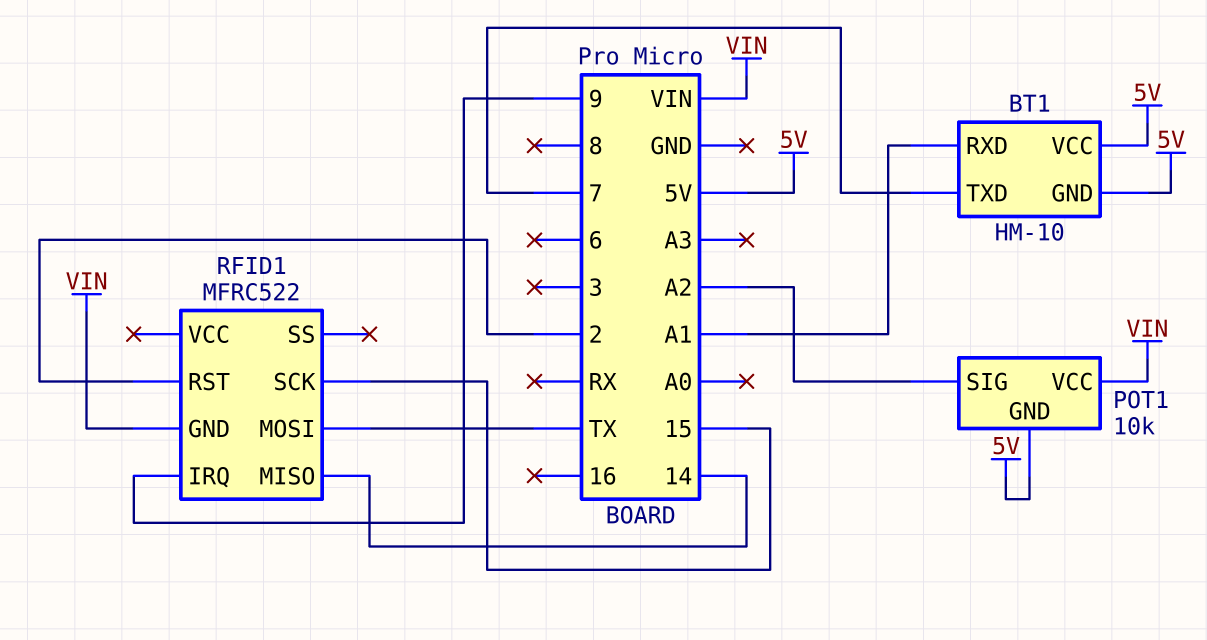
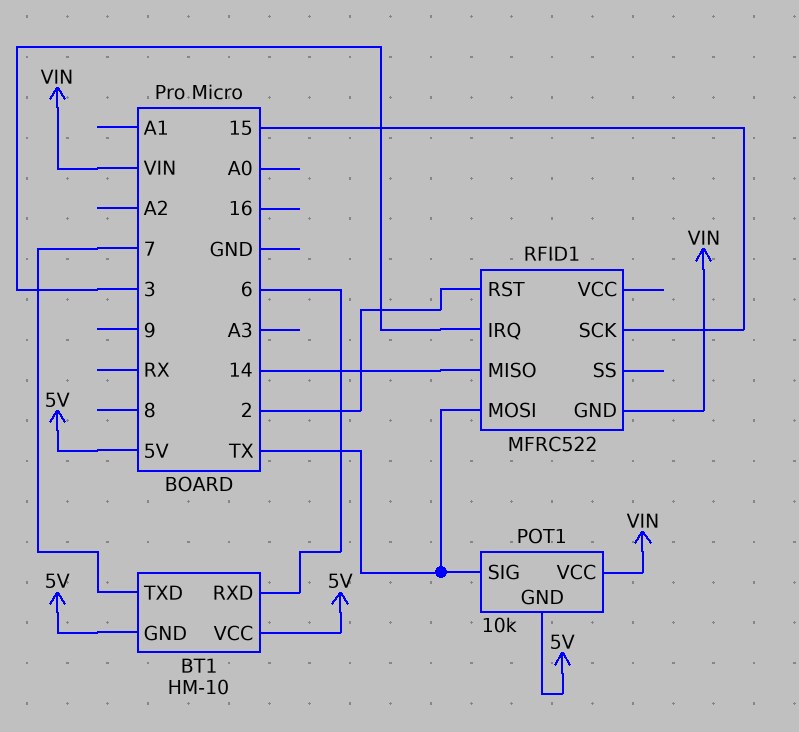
BT1 pin RXD: A1 -> 6
POT1 pin SIG: A2 -> TX
RFID1 pin IRQ: 9 -> 3

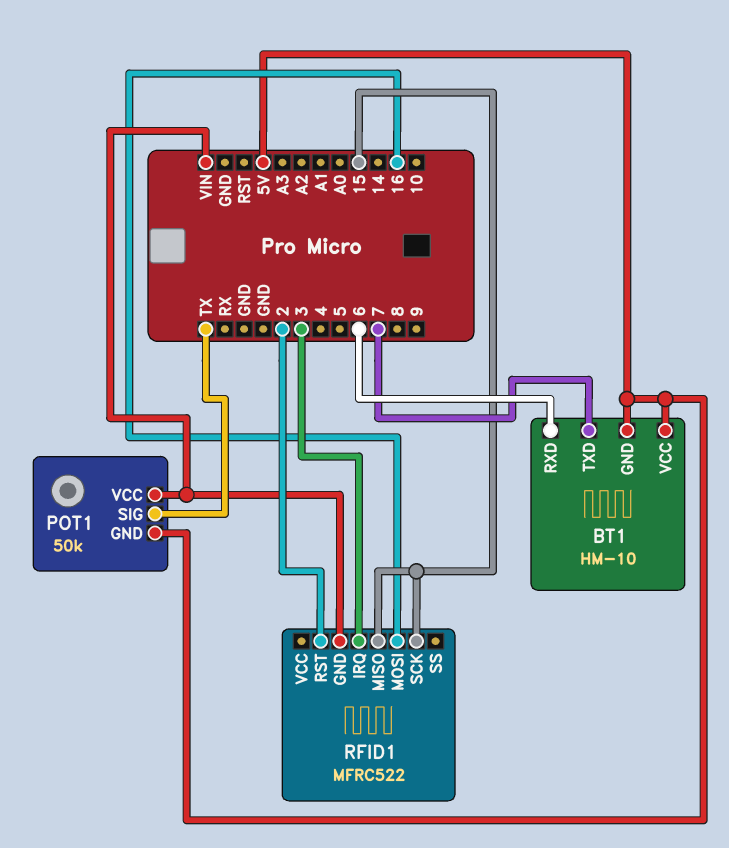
POT1: 10k -> 50k
RFID1 pin MISO: 14 -> 15
RFID1 pin MOSI: TX -> 16

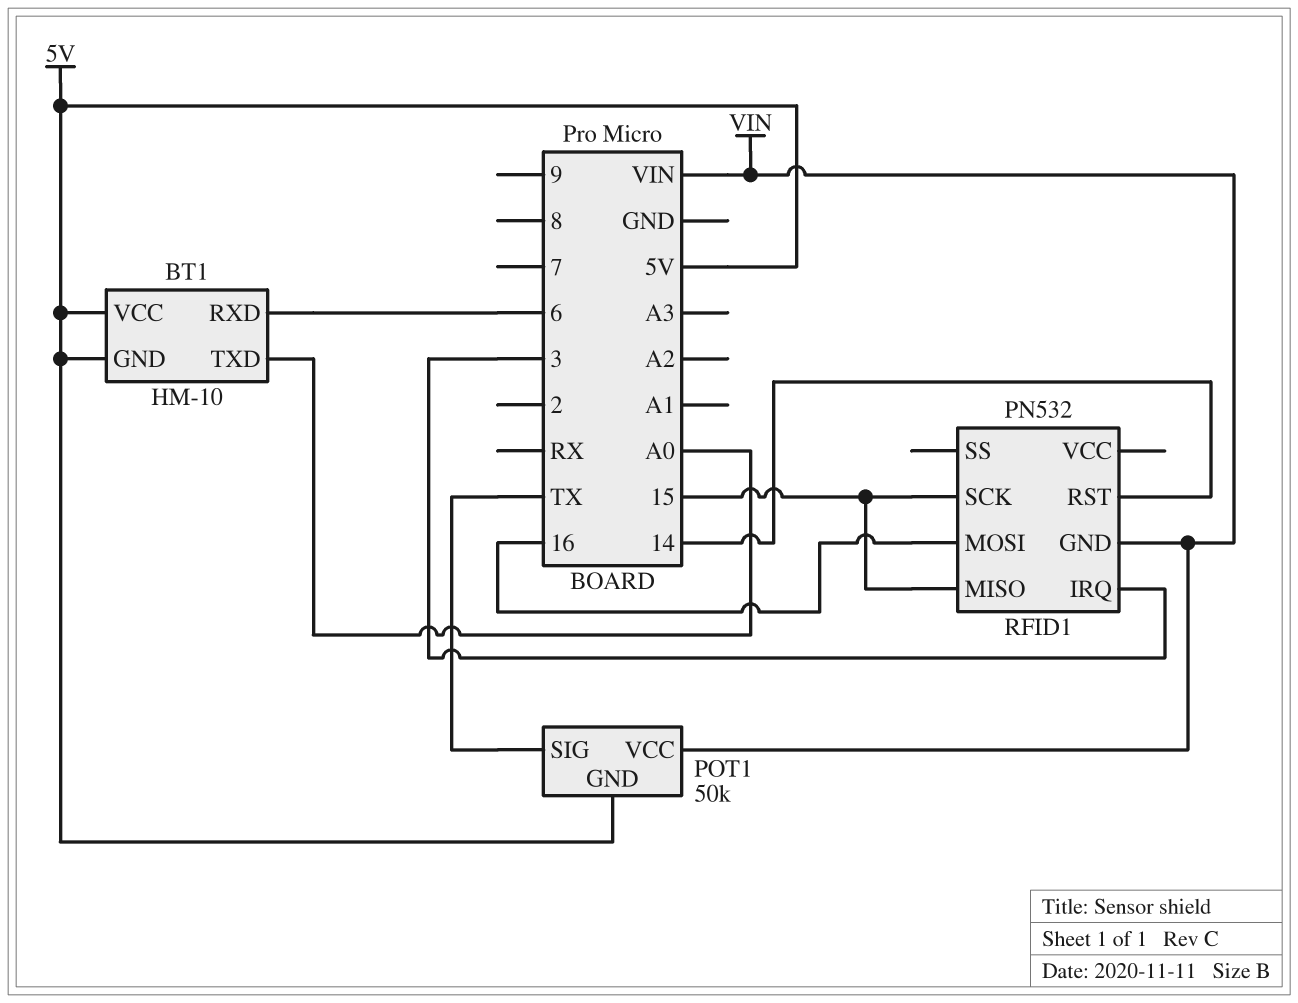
BT1 pin TXD: 7 -> A0
RFID1: MFRC522 -> PN532
RFID1 pin RST: 2 -> 14

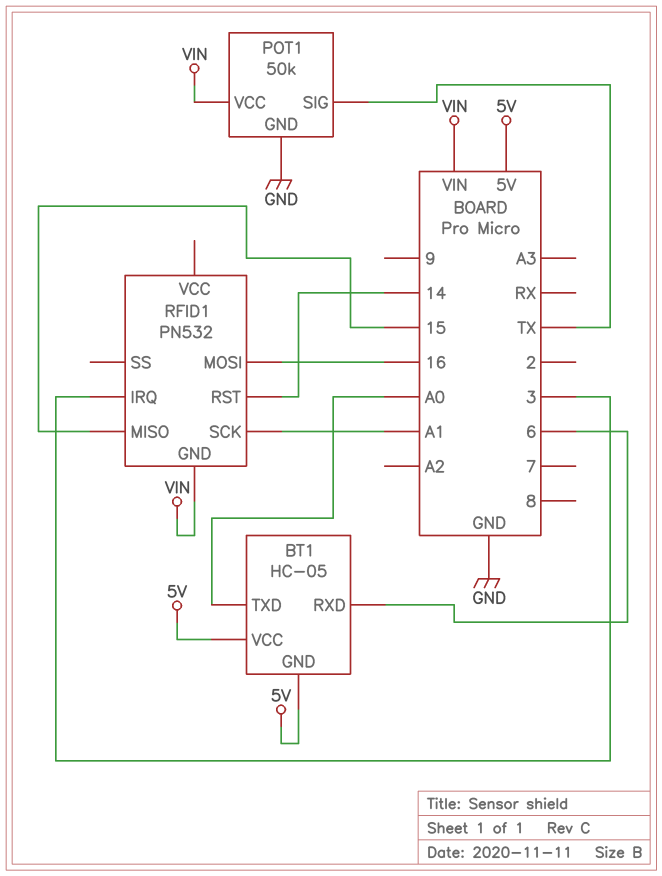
BT1: HM-10 -> HC-05
POT1 pin GND: 5V -> GND
RFID1 pin SCK: 15 -> A1

